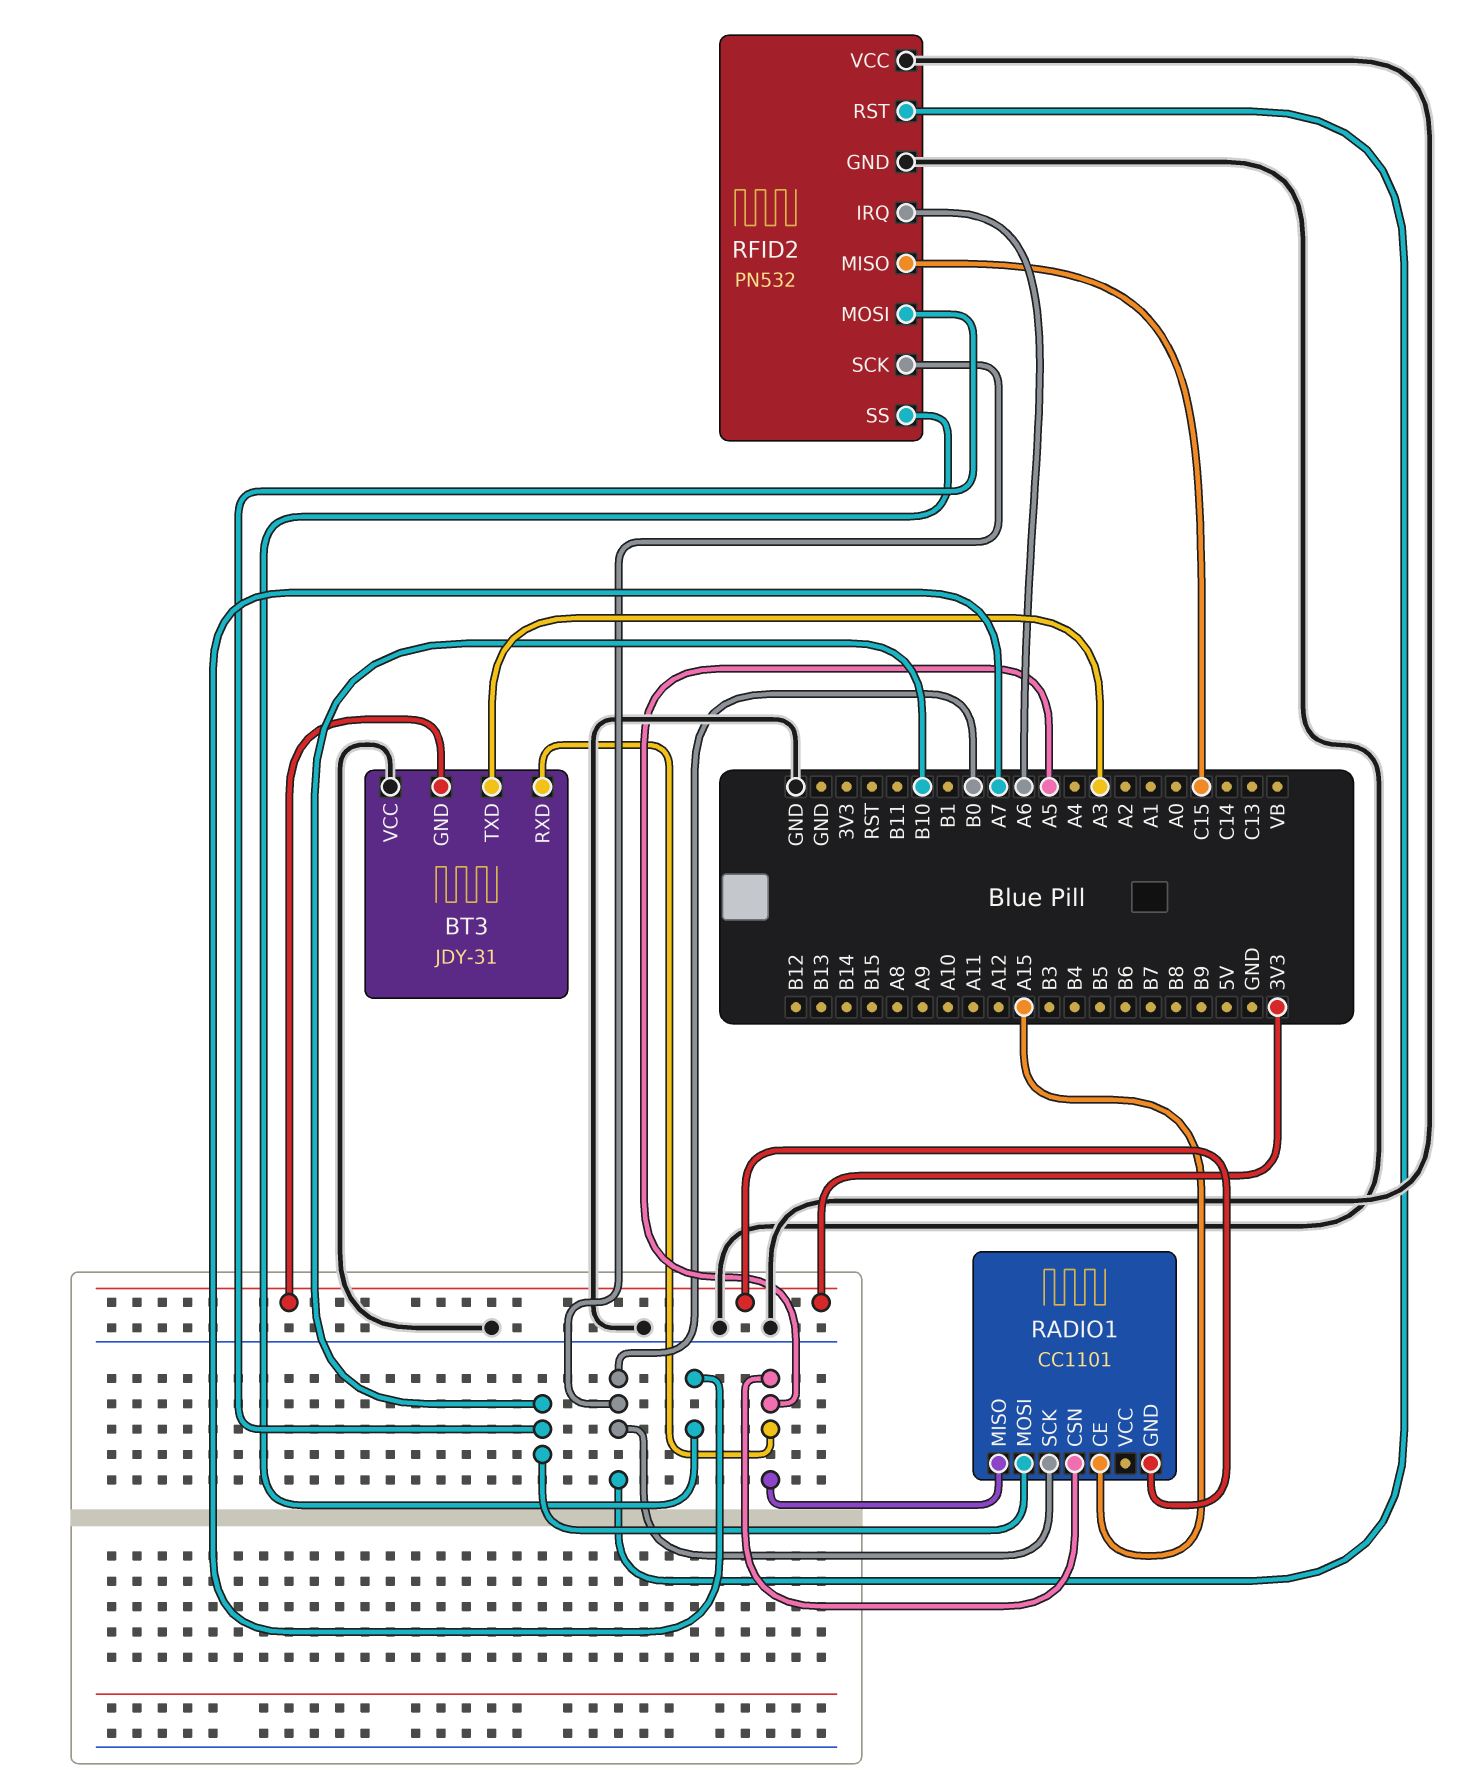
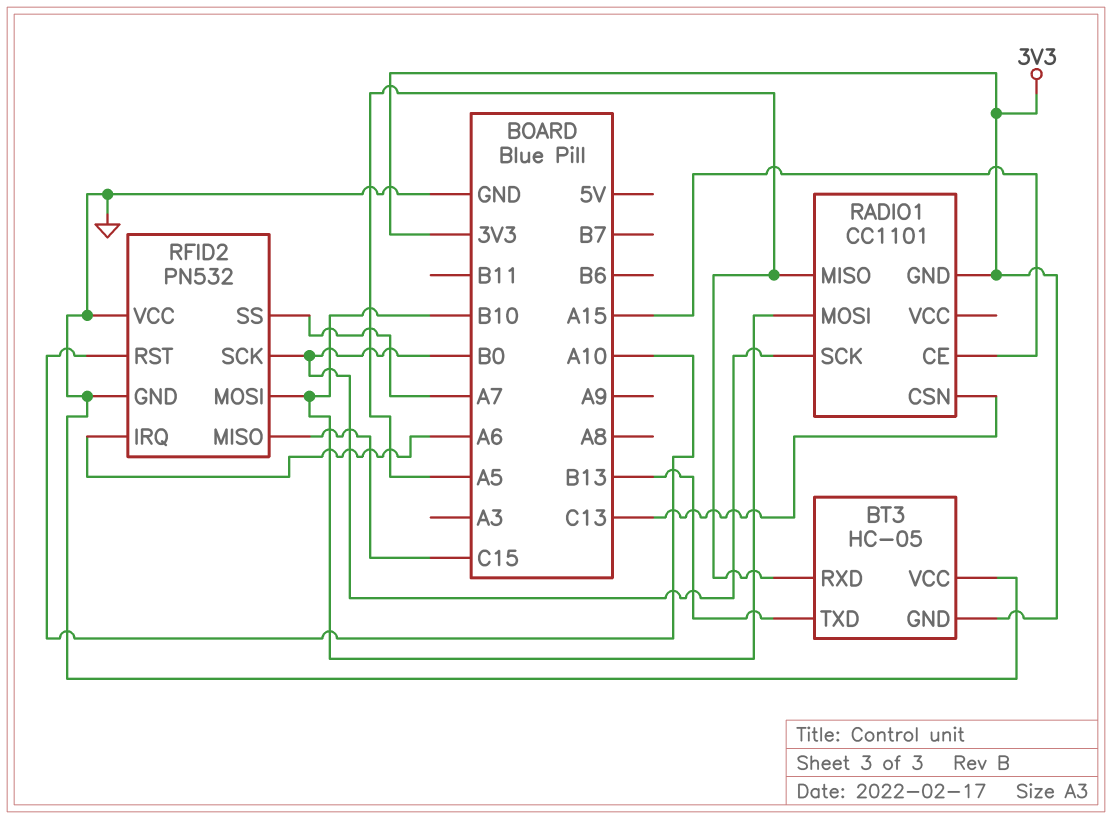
BT3: JDY-31 -> HC-05
BT3 pin TXD: A3 -> B13
RADIO1 pin CSN: A5 -> C13
RFID2 pin RST: B0 -> A10

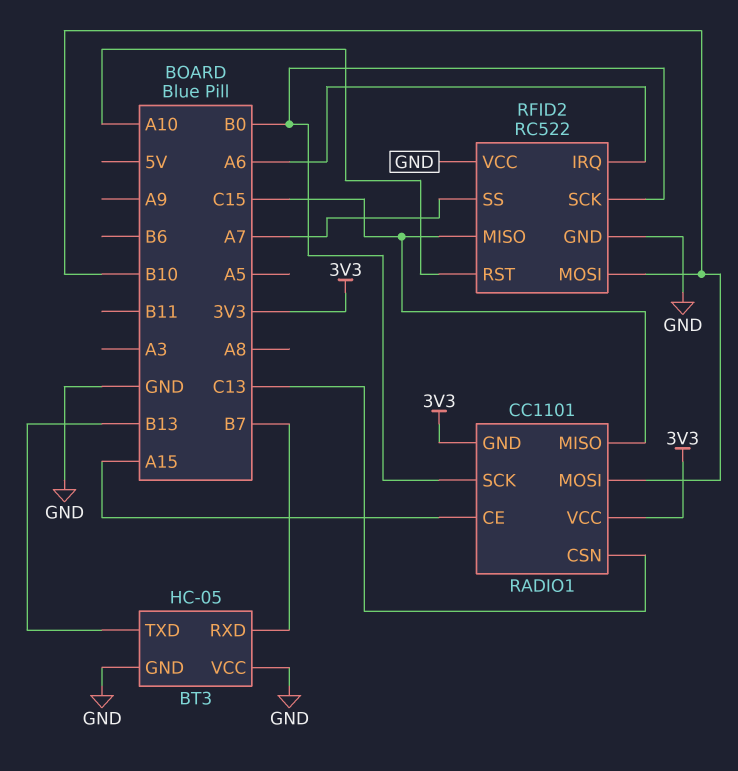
BT3 pin GND: 3V3 -> GND
BT3 pin RXD: A5 -> B7
RADIO1 pin MISO: A5 -> C15
RADIO1 pin VCC: none -> 3V3
RFID2: PN532 -> RC522

